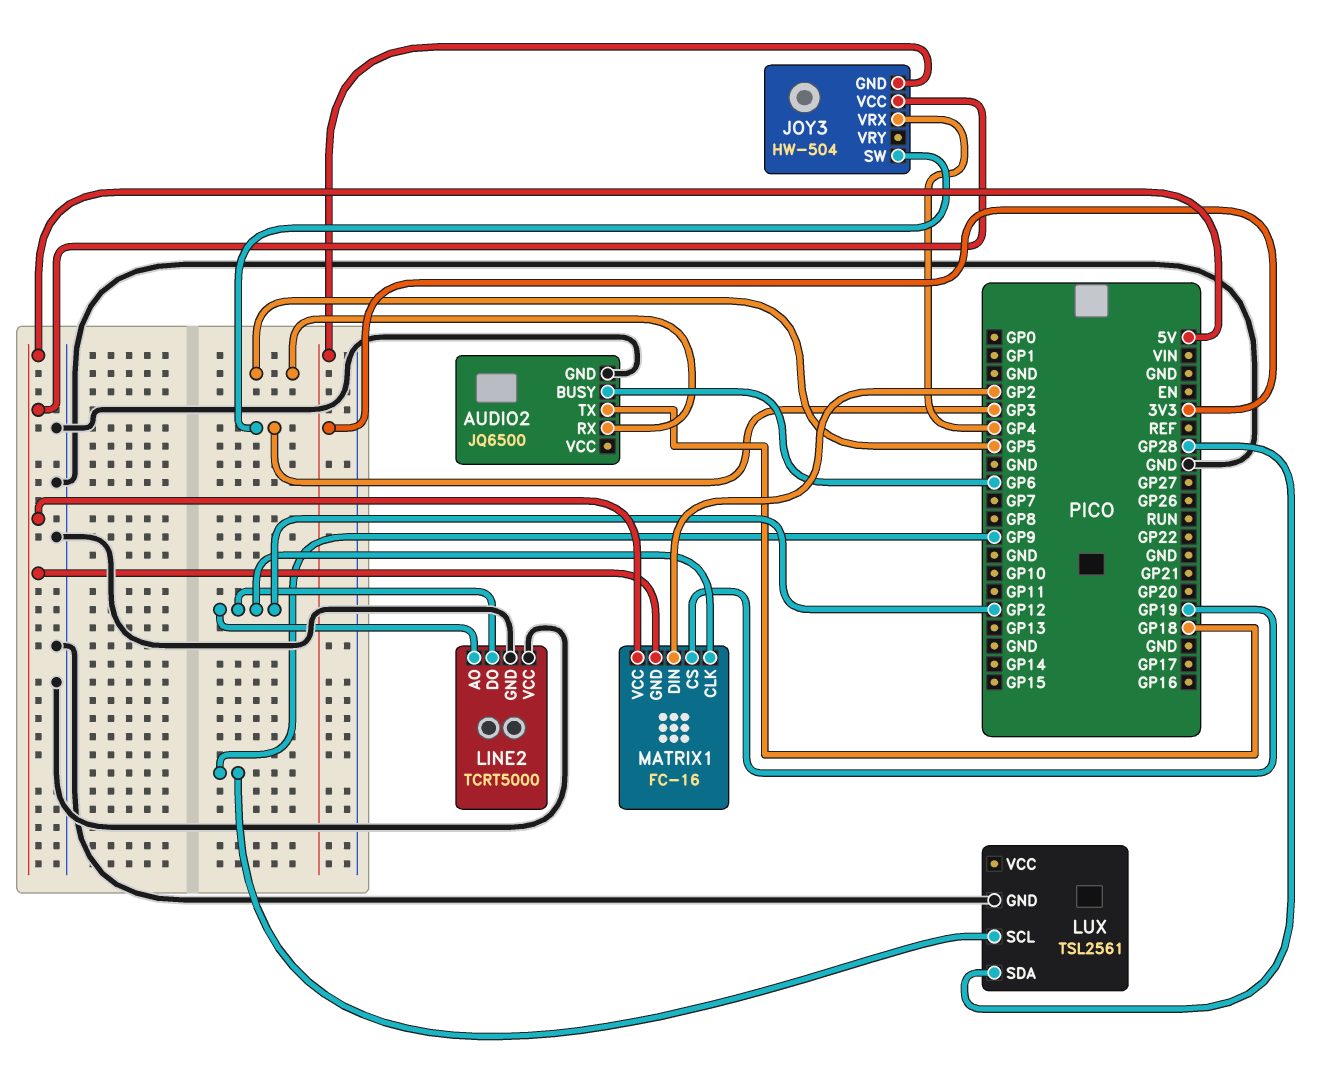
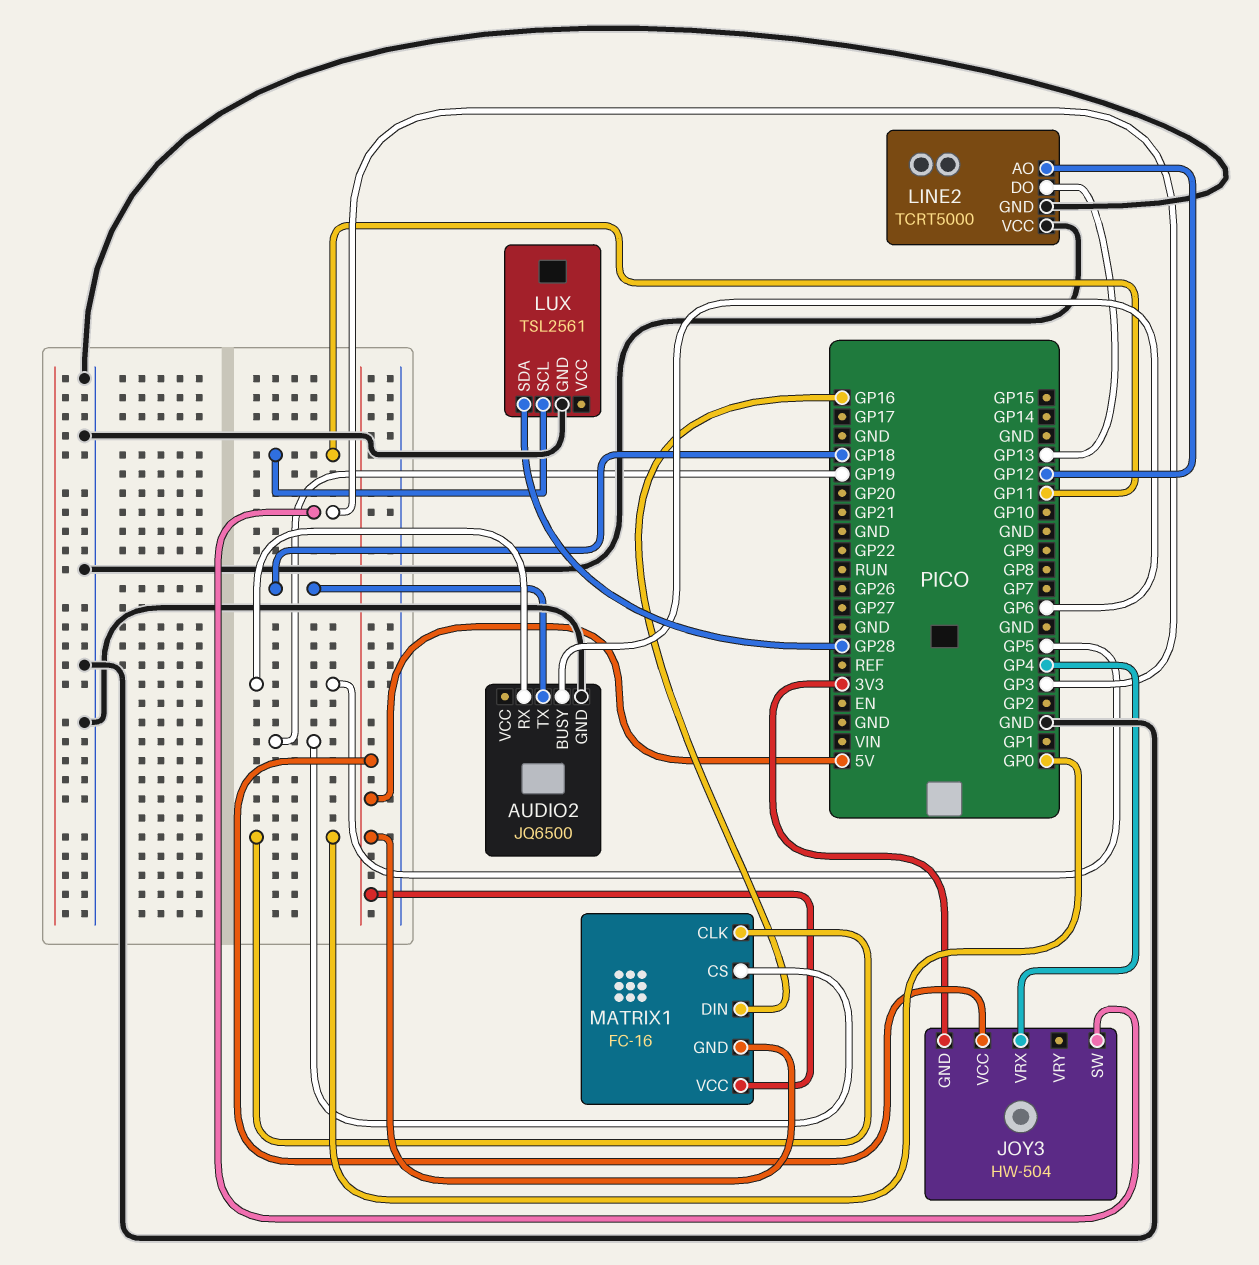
LINE2 pin DO: GP12 -> GP13
LUX pin SCL: GP9 -> GP11
MATRIX1 pin CLK: GP12 -> GP0
MATRIX1 pin DIN: GP2 -> GP16

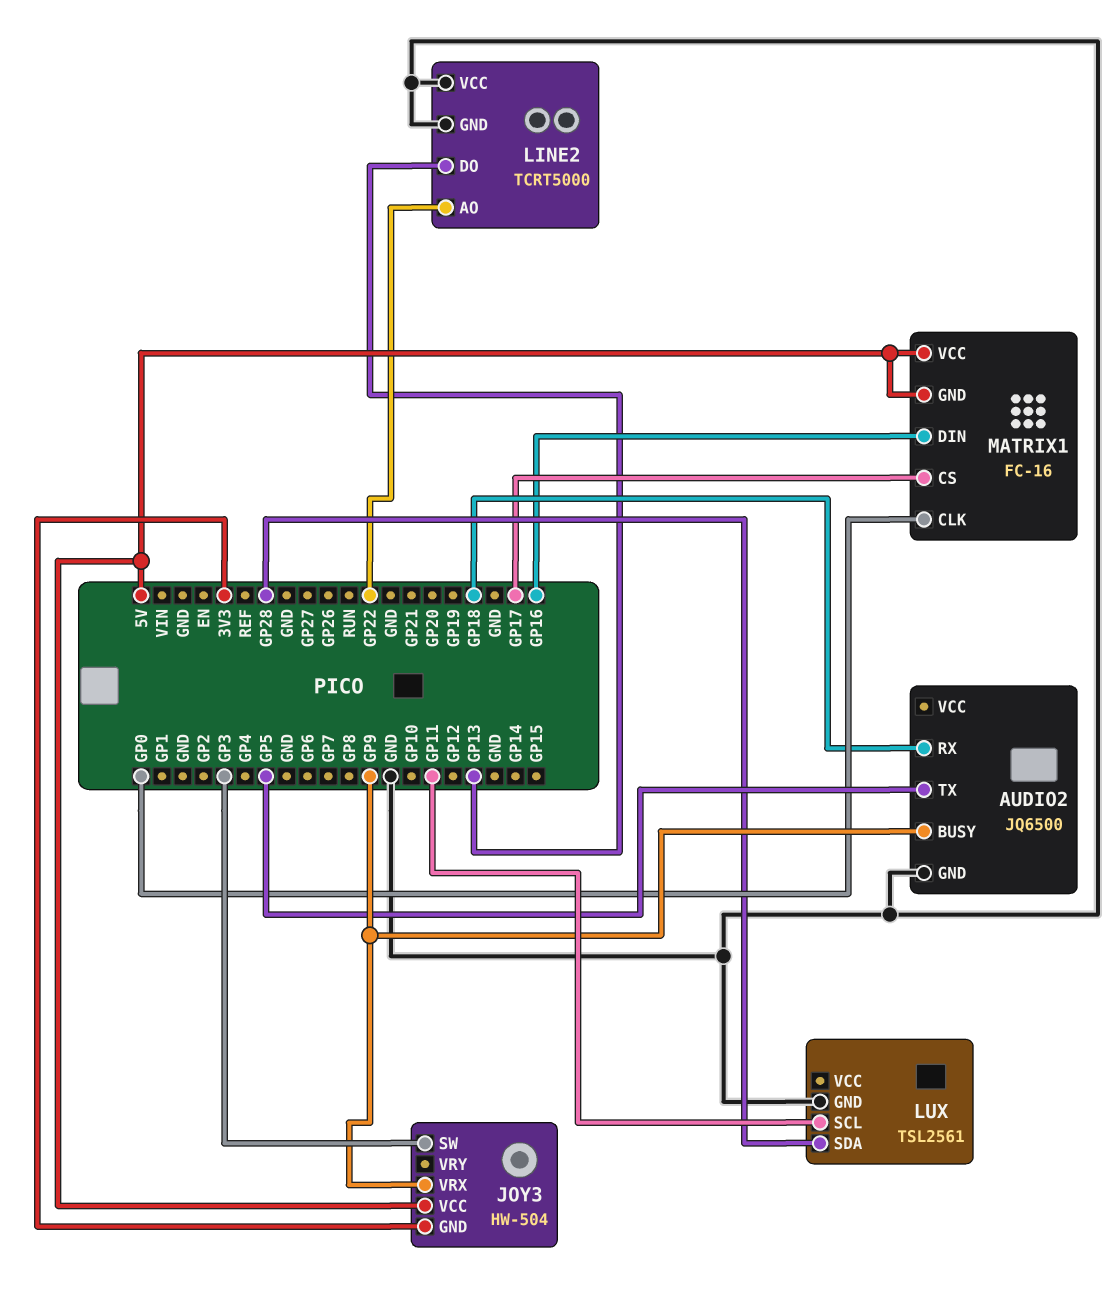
AUDIO2 pin BUSY: GP6 -> GP9
AUDIO2 pin RX: GP5 -> GP18
AUDIO2 pin TX: GP18 -> GP5
JOY3 pin VRX: GP4 -> GP9
LINE2 pin AO: GP12 -> GP22
MATRIX1 pin CS: GP19 -> GP17

